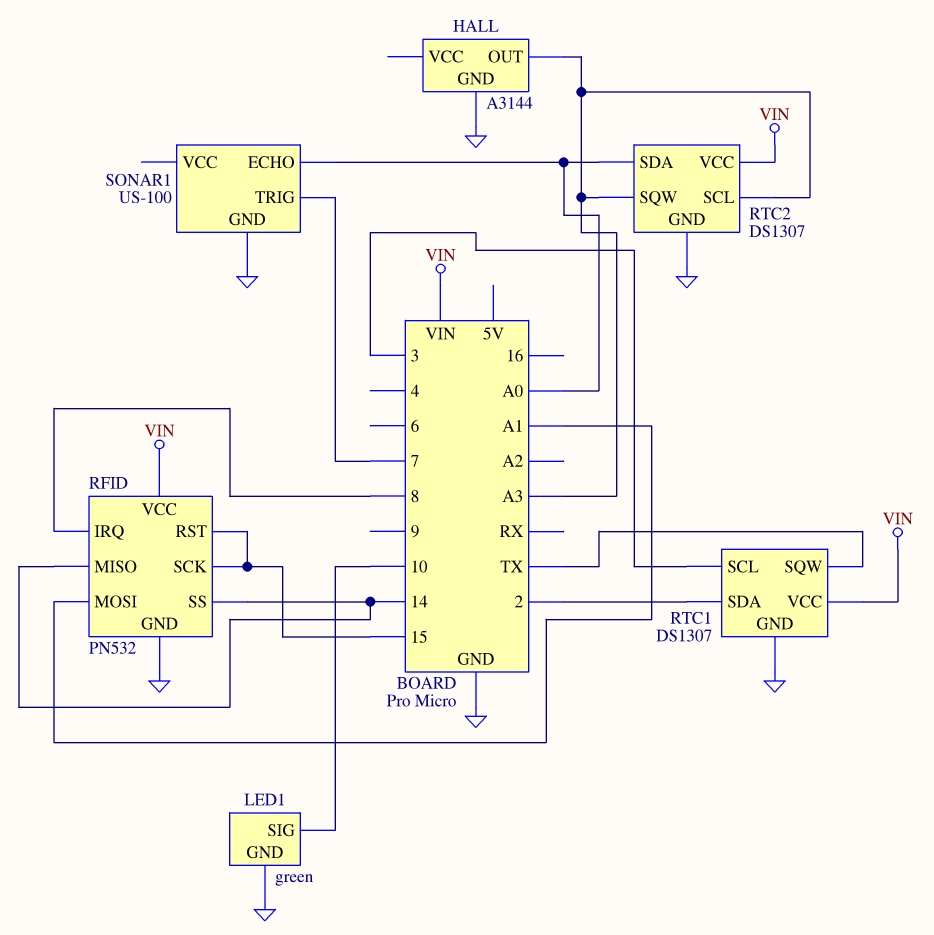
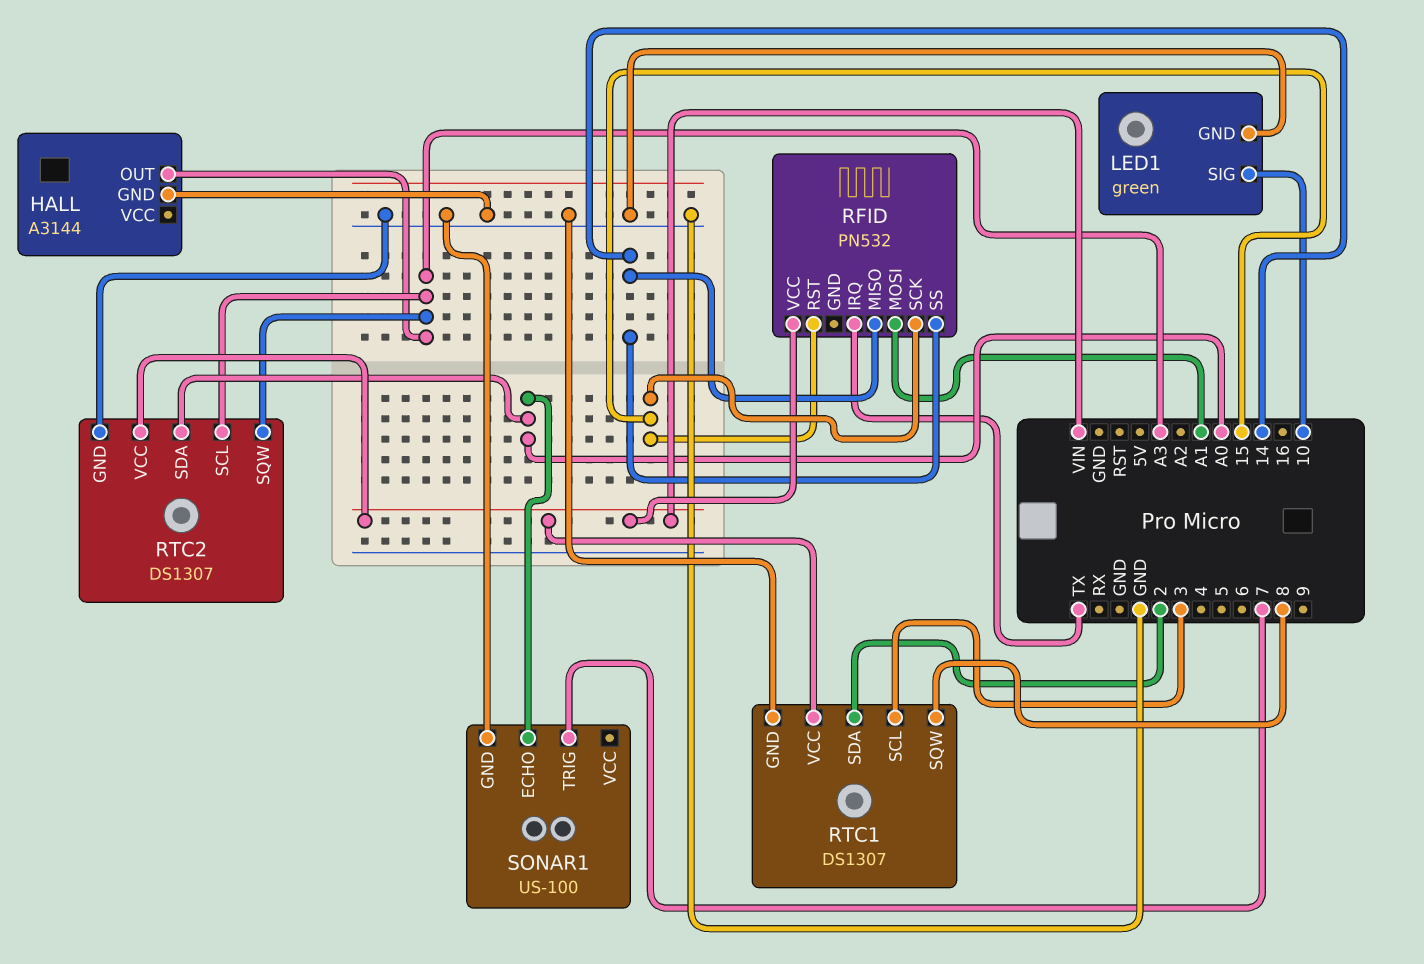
RFID pin GND: GND -> none
RFID pin IRQ: 8 -> TX
RTC1 pin SQW: TX -> 8

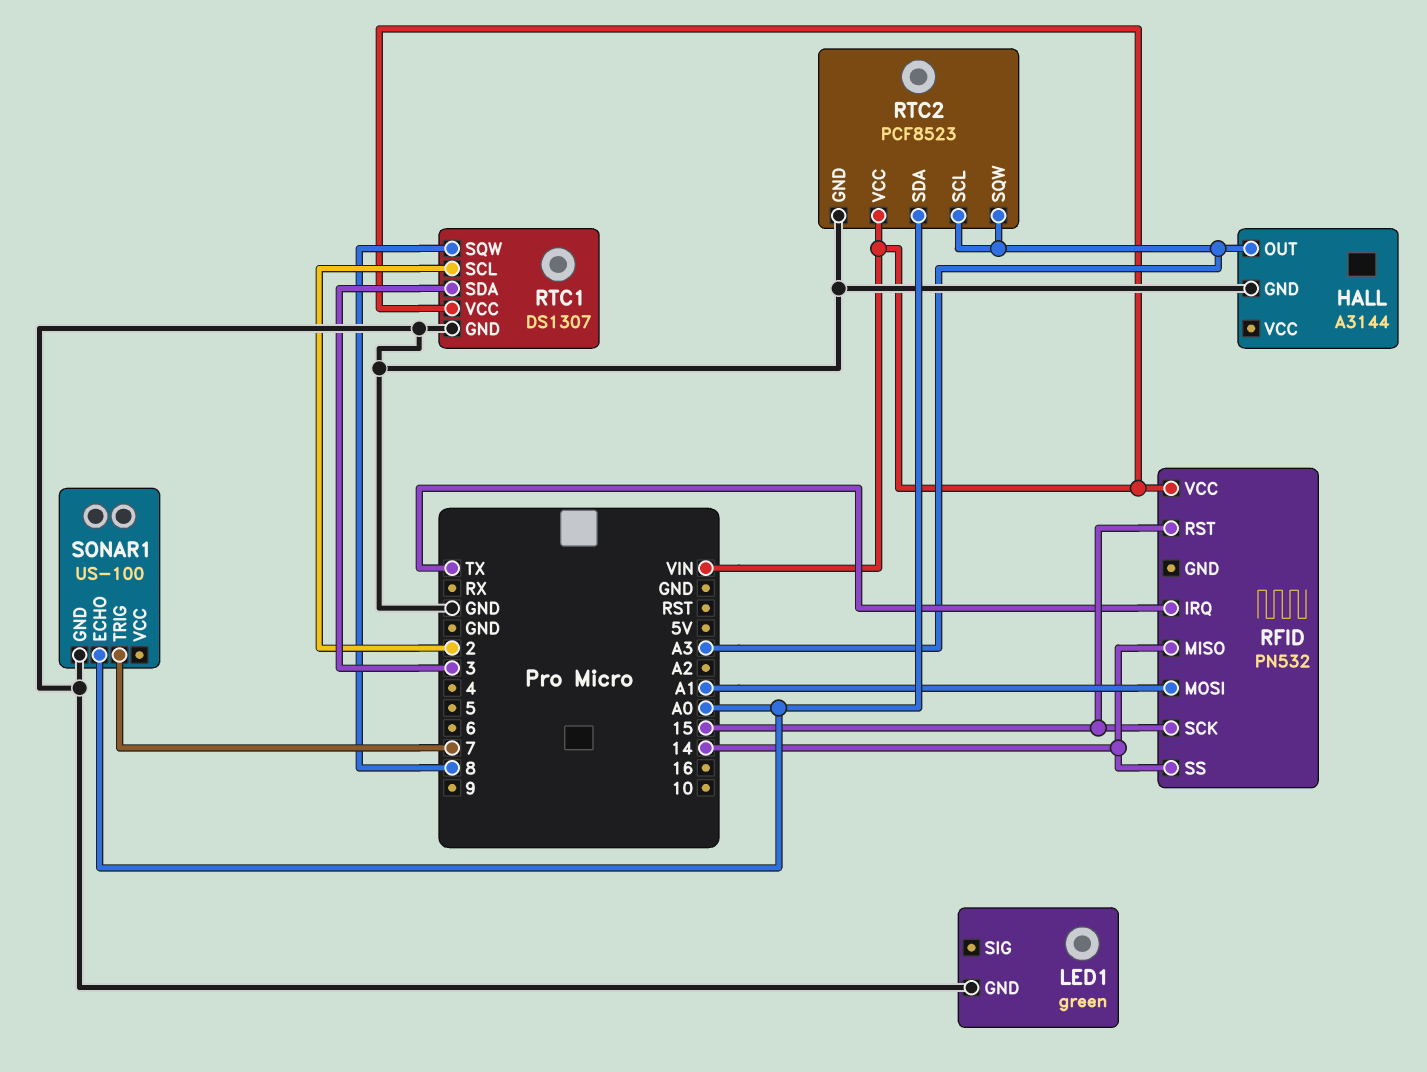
LED1 pin SIG: 10 -> none
RTC1 pin SCL: 3 -> 2
RTC1 pin SDA: 2 -> 3
RTC2: DS1307 -> PCF8523

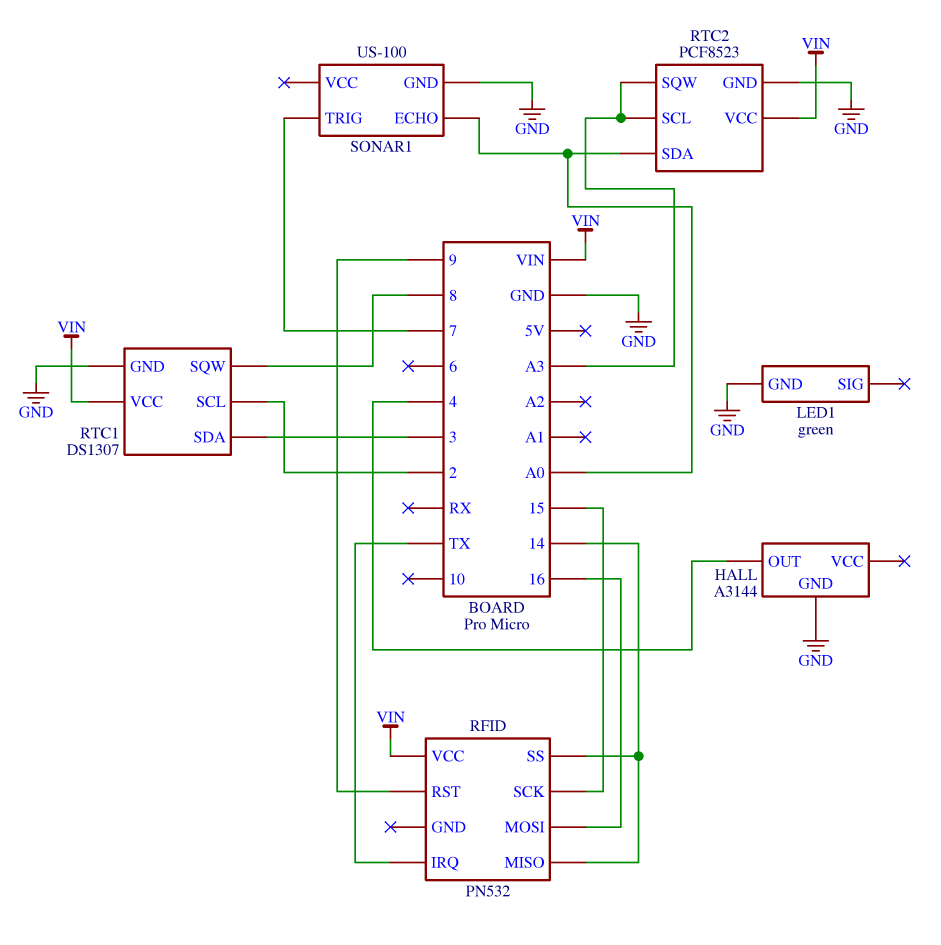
HALL pin OUT: A3 -> 4
RFID pin MOSI: A1 -> 16
RFID pin RST: 15 -> 9

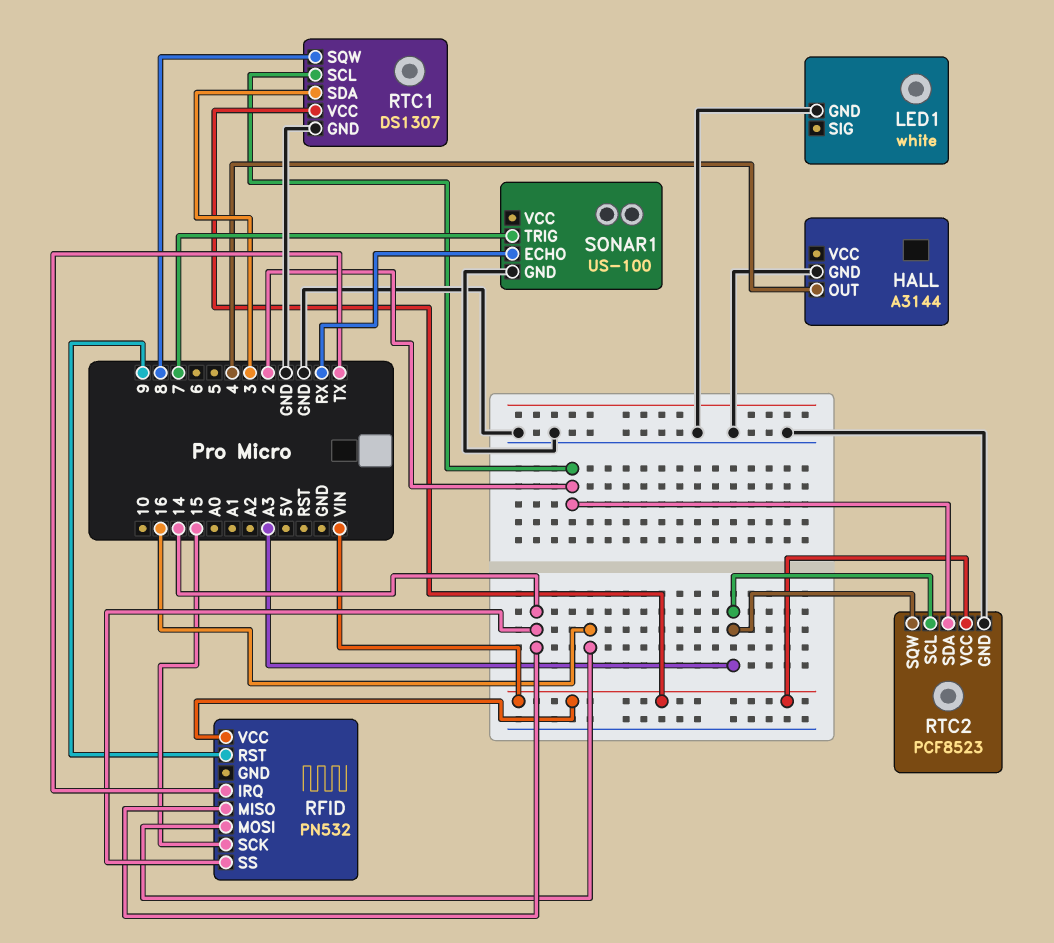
LED1: green -> white
RTC2 pin SDA: A0 -> 2
SONAR1 pin ECHO: A0 -> RX

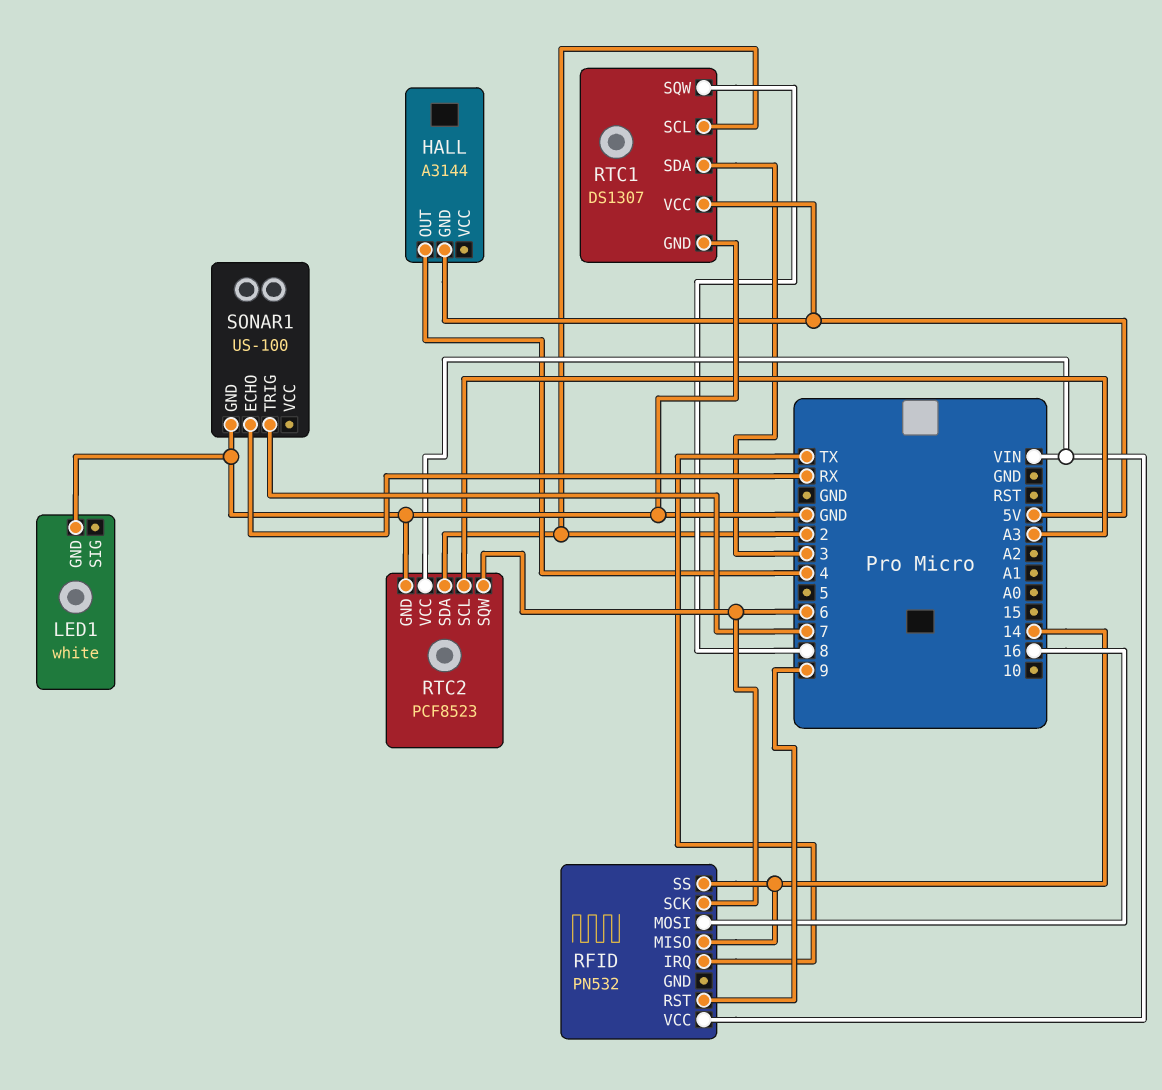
HALL pin GND: GND -> 5V
RFID pin SCK: 15 -> 6
RTC1 pin VCC: VIN -> 5V
RTC2 pin SQW: A3 -> 6

